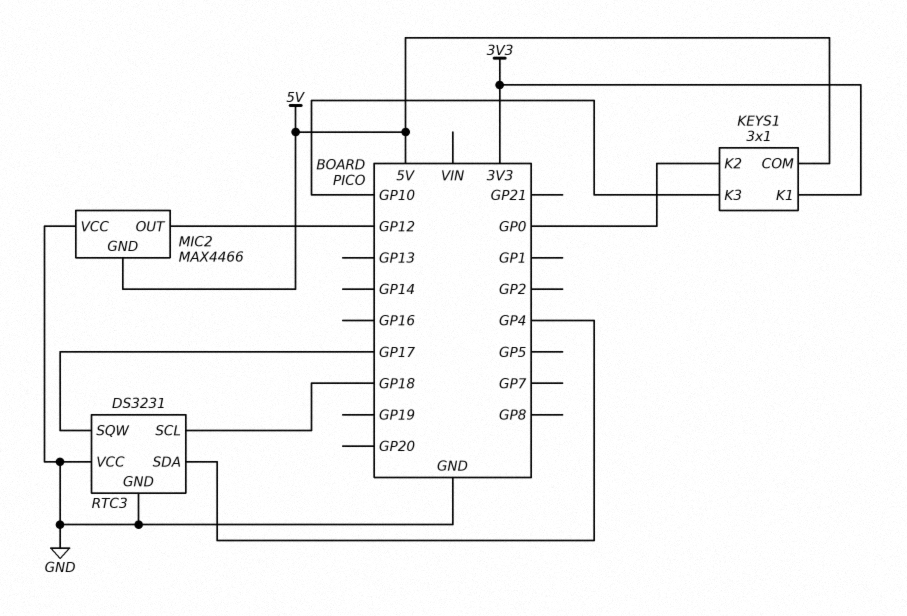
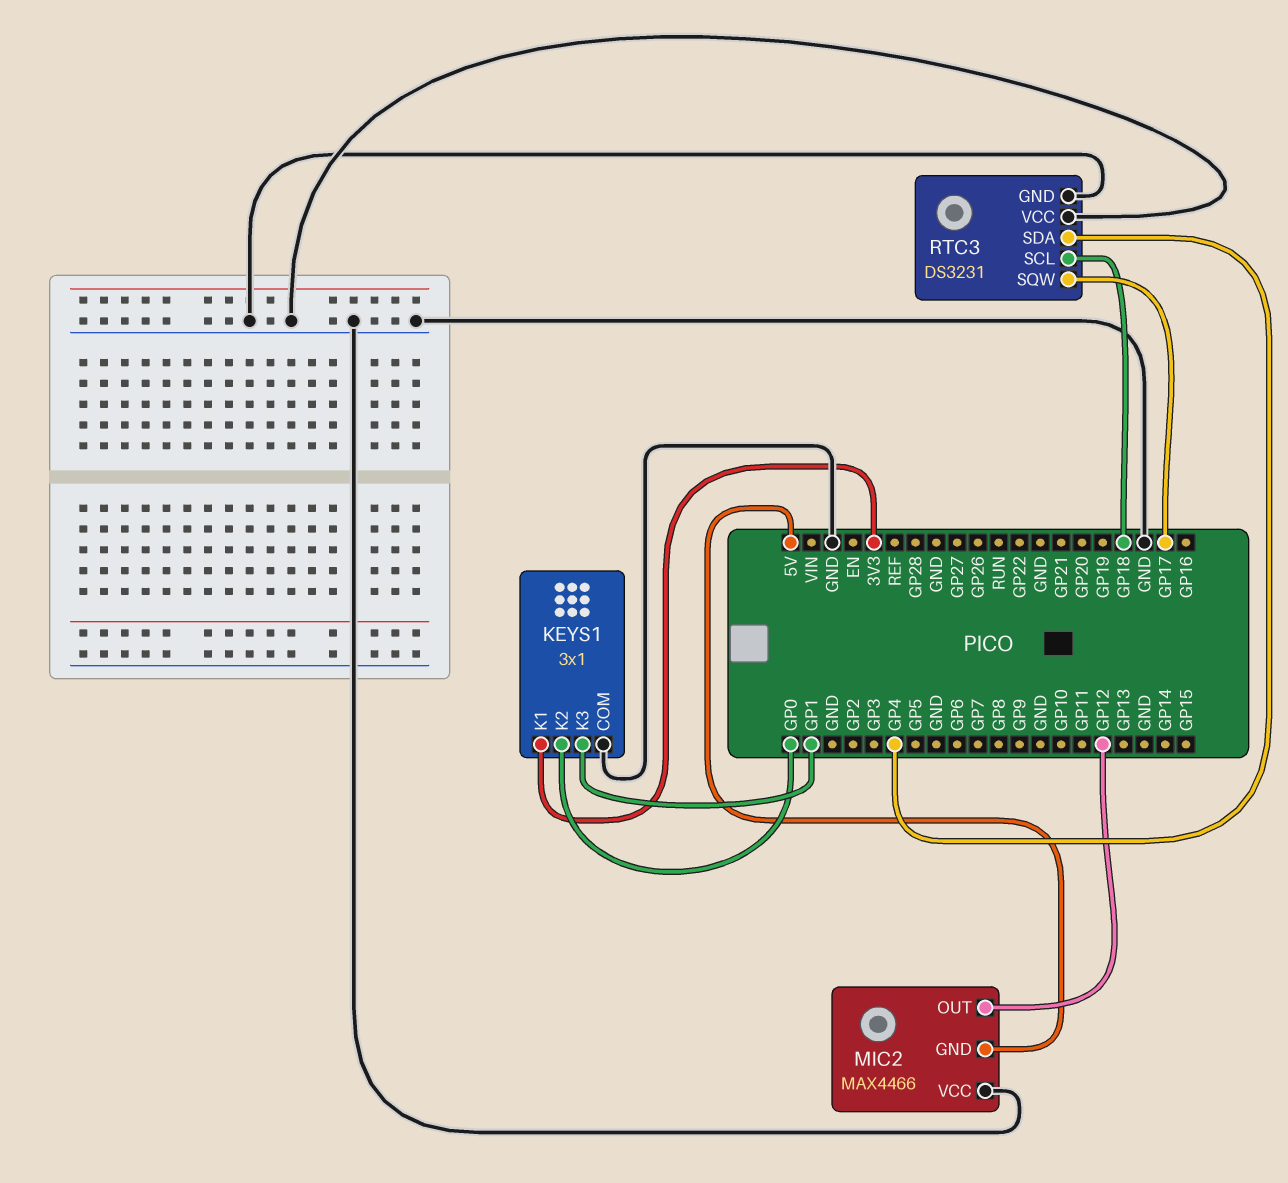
KEYS1 pin COM: 5V -> GND
KEYS1 pin K3: GP10 -> GP1

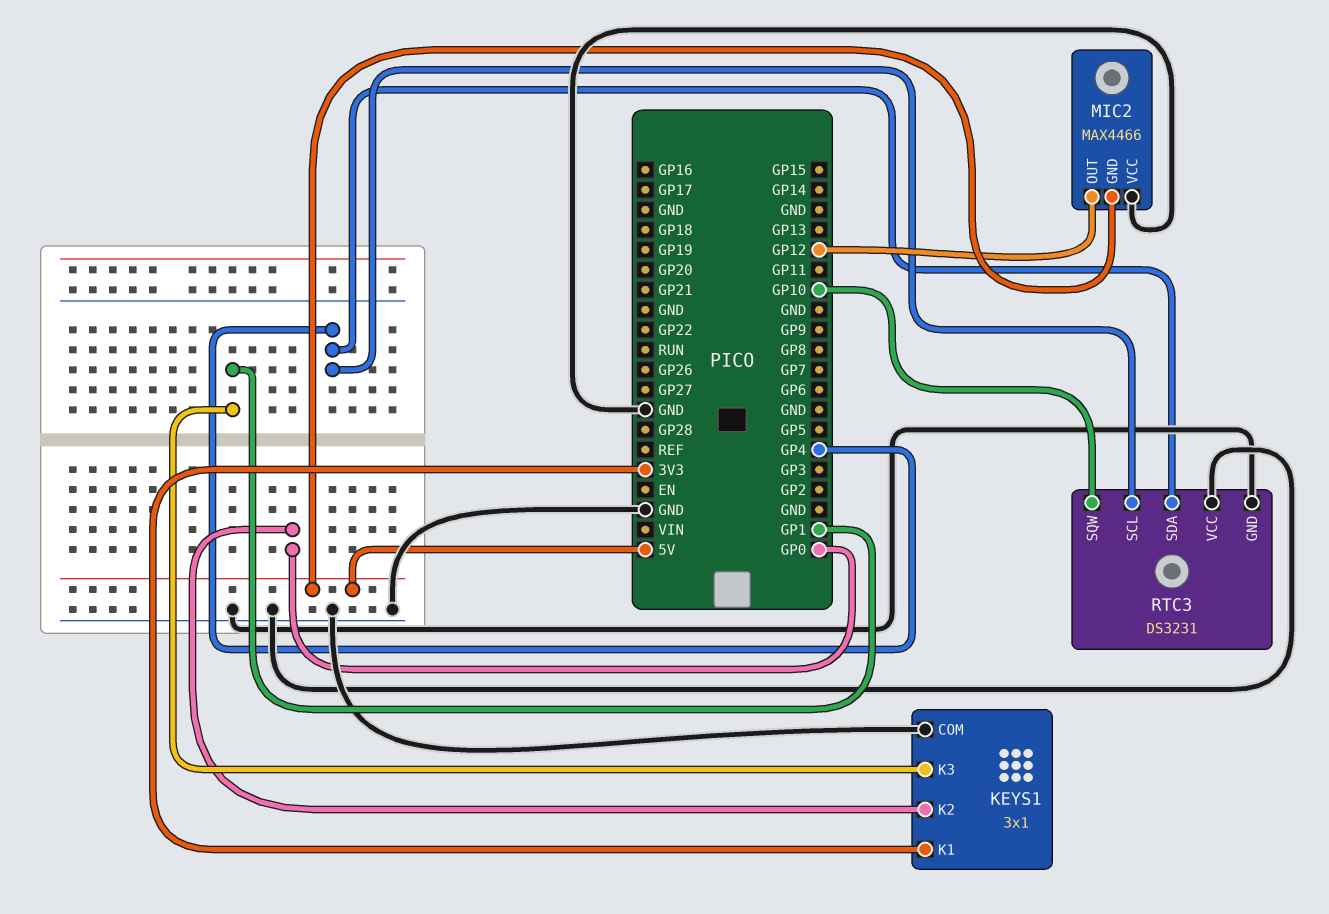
RTC3 pin SCL: GP18 -> GP4
RTC3 pin SQW: GP17 -> GP10

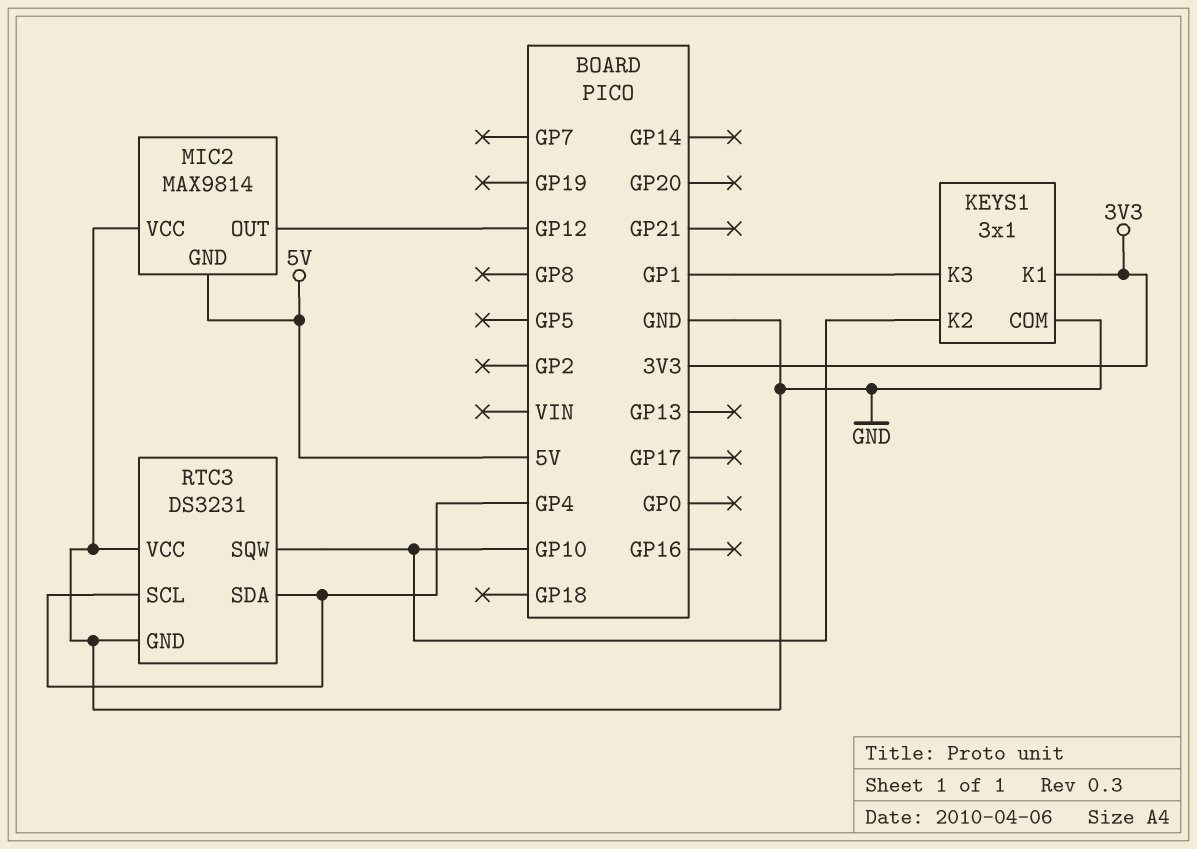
KEYS1 pin K2: GP0 -> GP10
MIC2: MAX4466 -> MAX9814

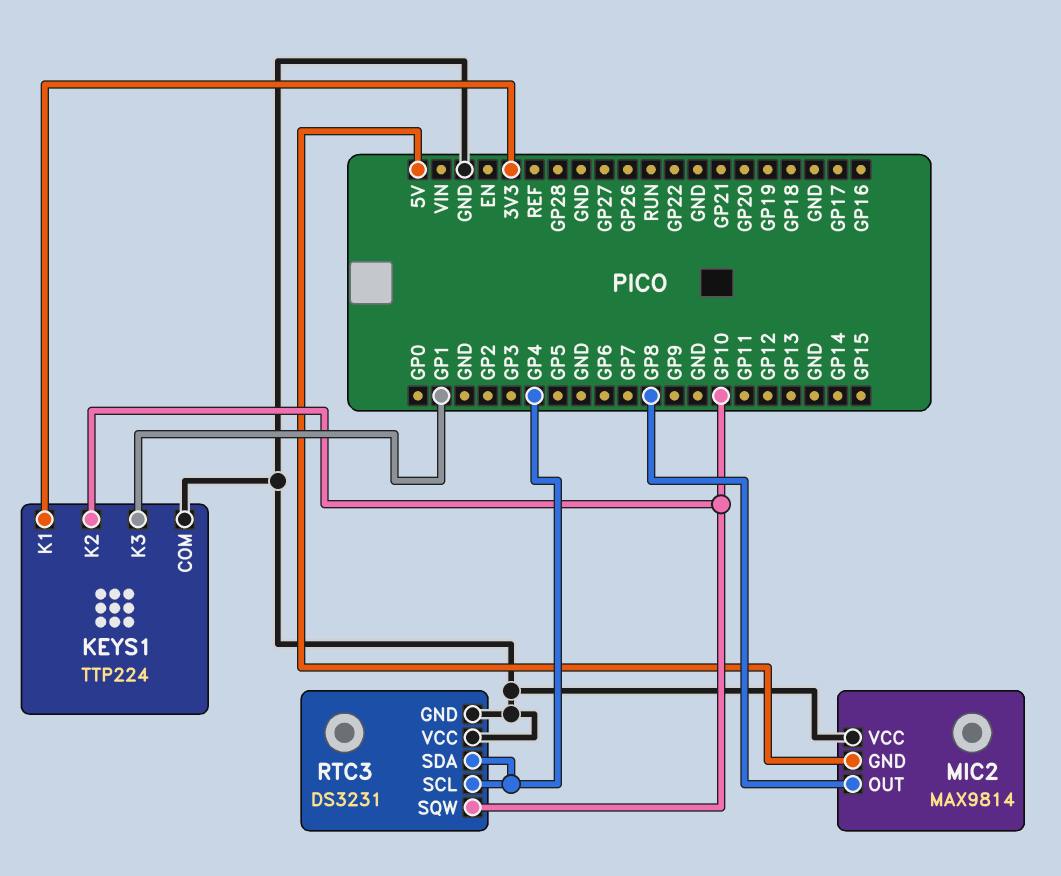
KEYS1: 3x1 -> TTP224
MIC2 pin OUT: GP12 -> GP8

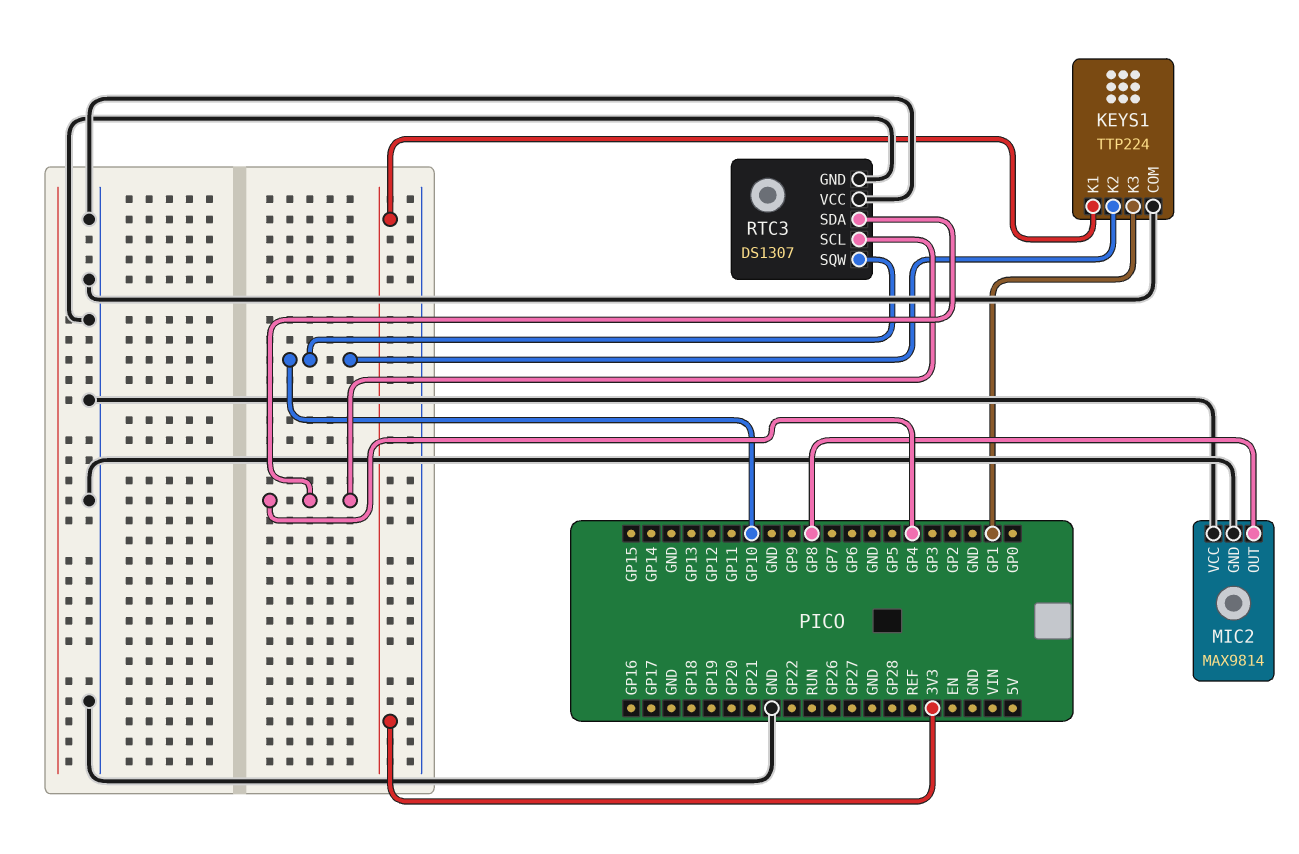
MIC2 pin GND: 5V -> GND
RTC3: DS3231 -> DS1307

